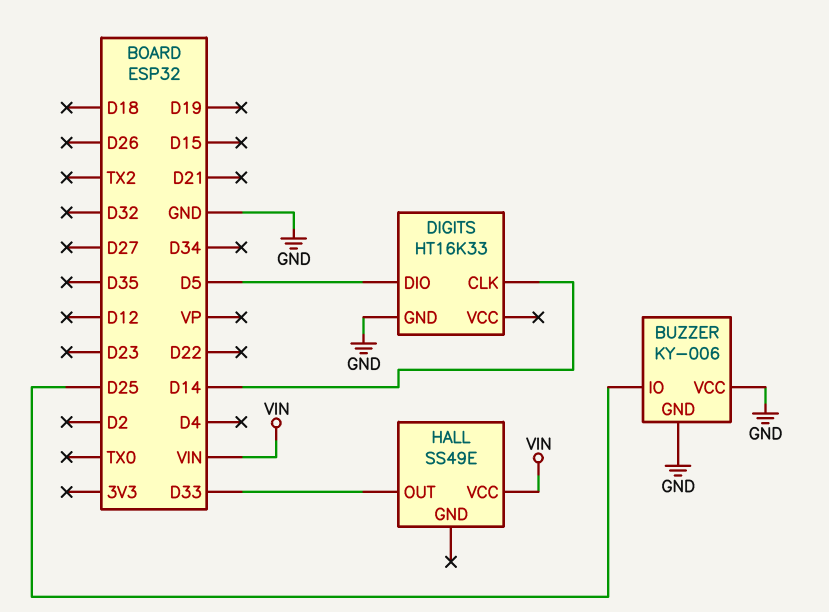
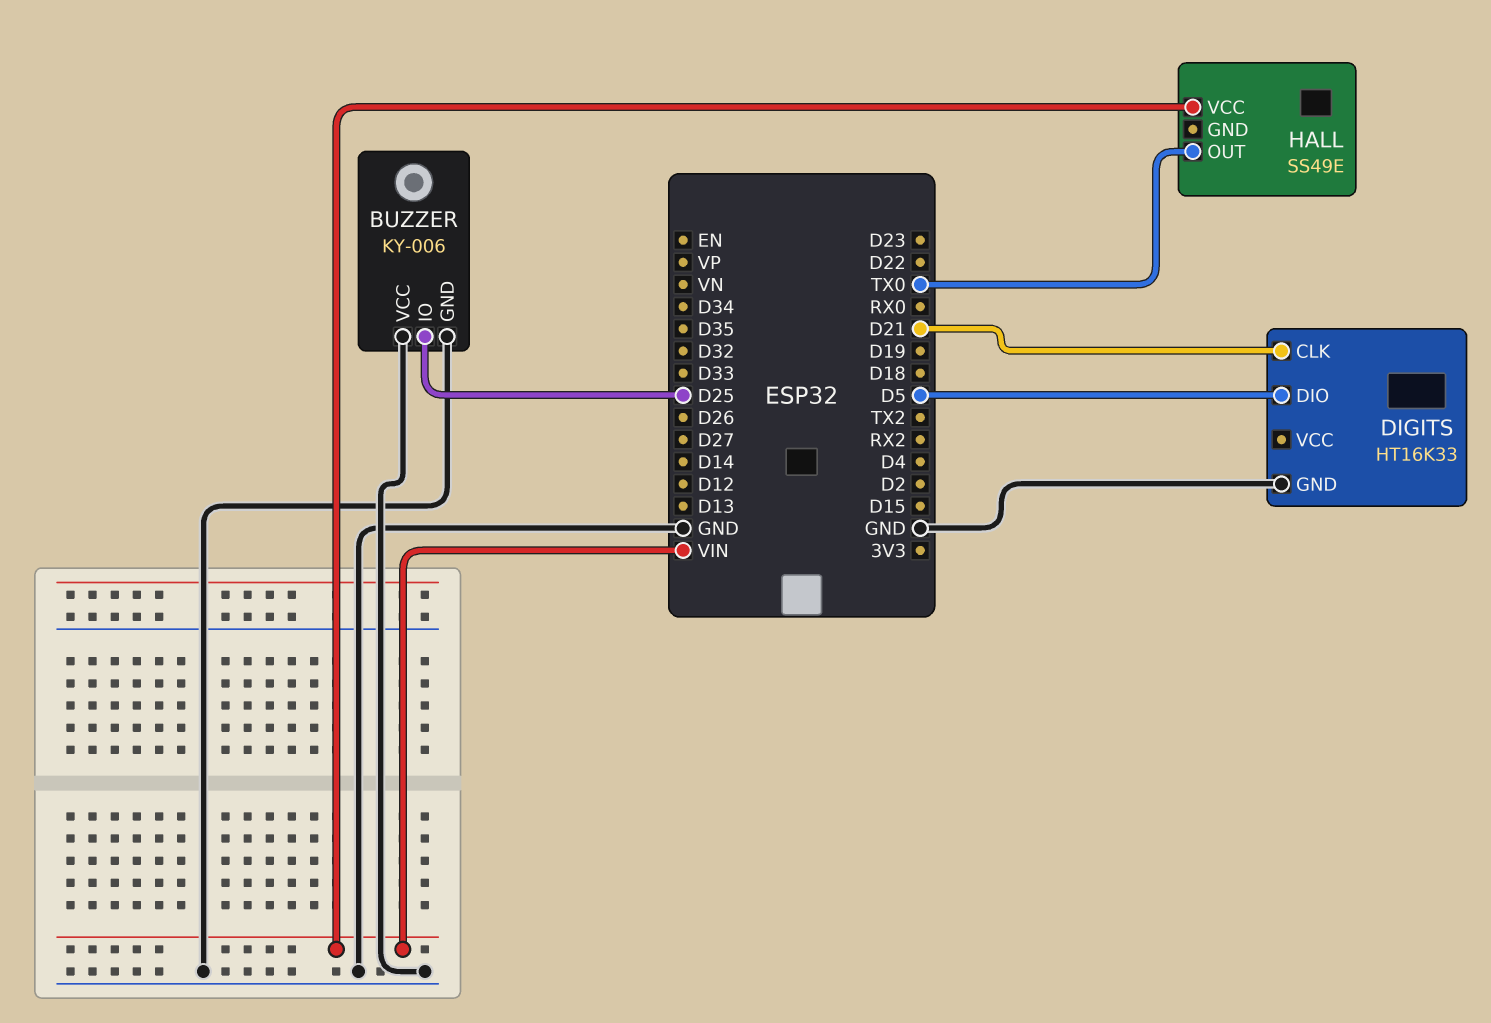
DIGITS pin CLK: D14 -> D21
HALL pin OUT: D33 -> TX0

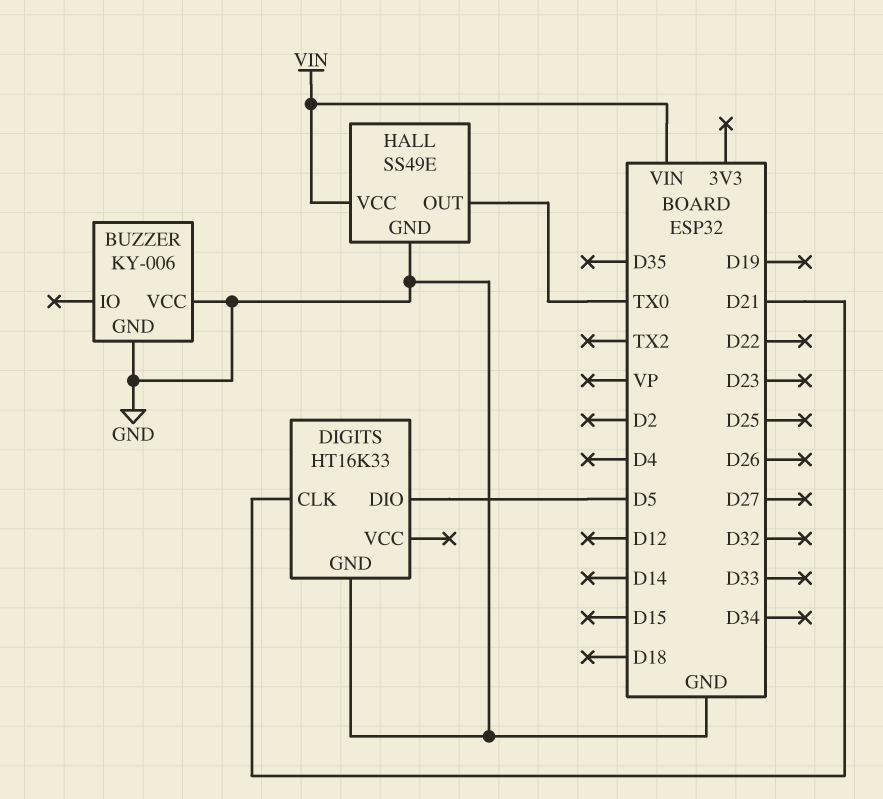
BUZZER pin IO: D25 -> none
HALL pin GND: none -> GND

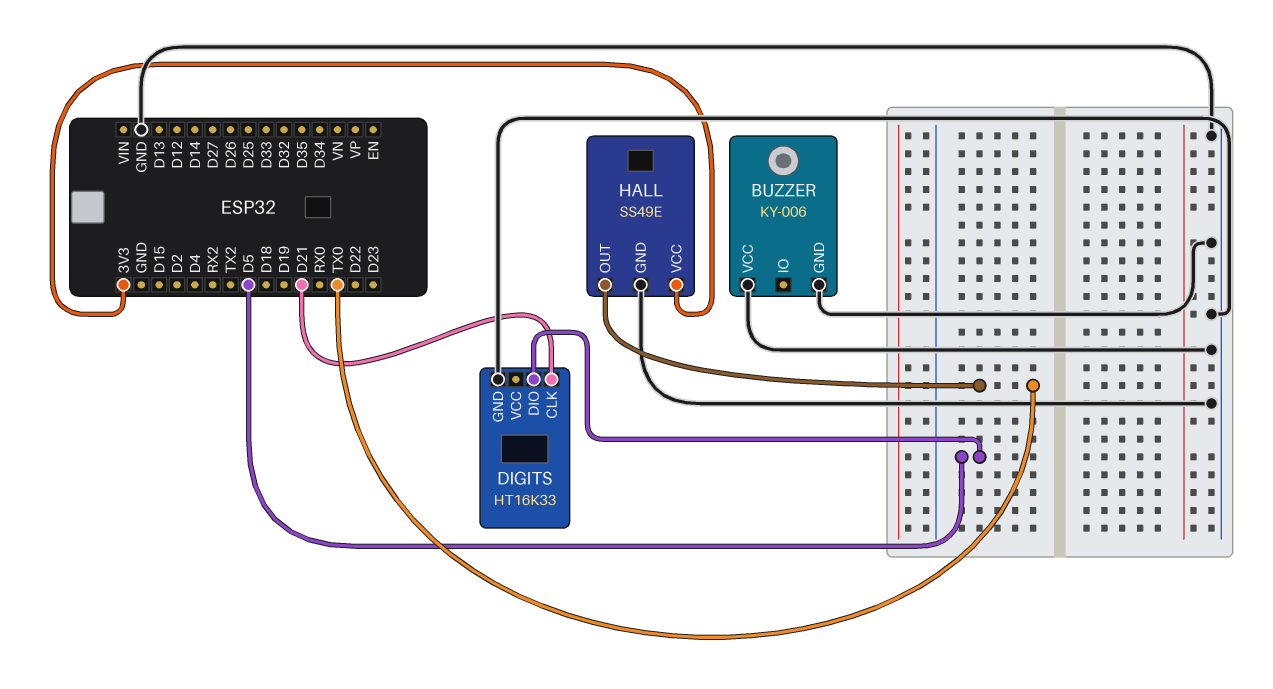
HALL pin VCC: VIN -> 3V3

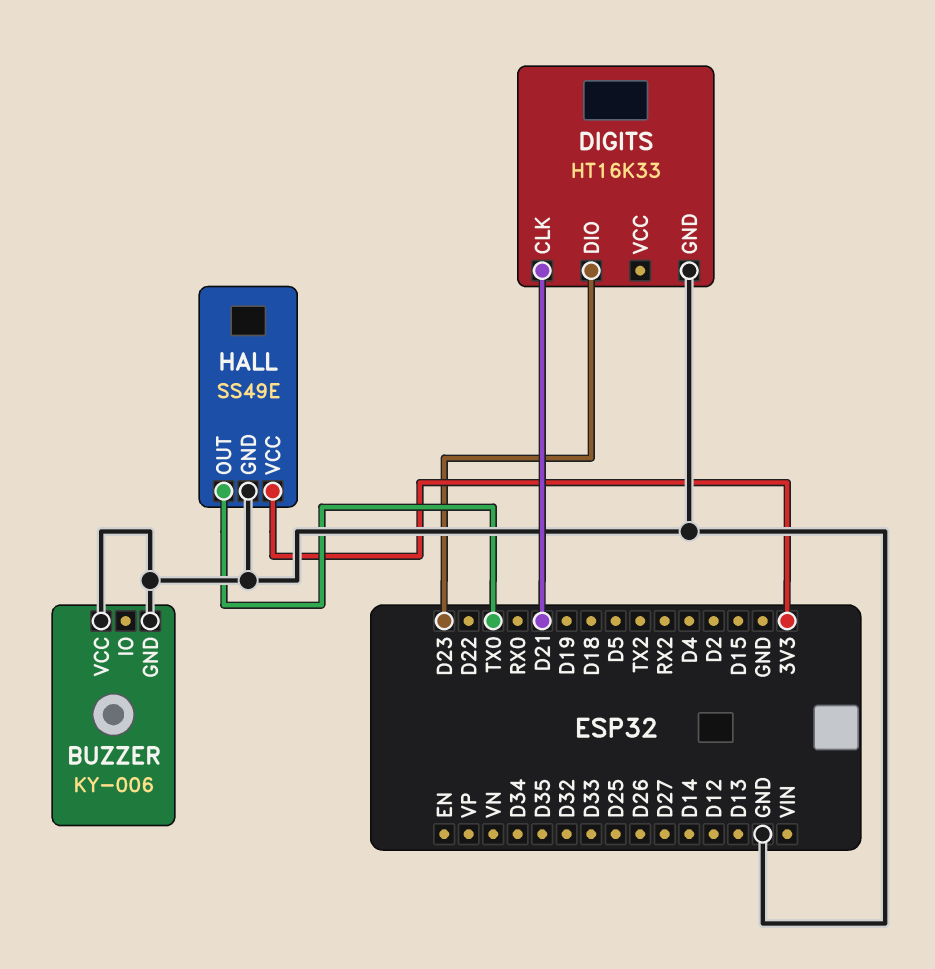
DIGITS pin DIO: D5 -> D23

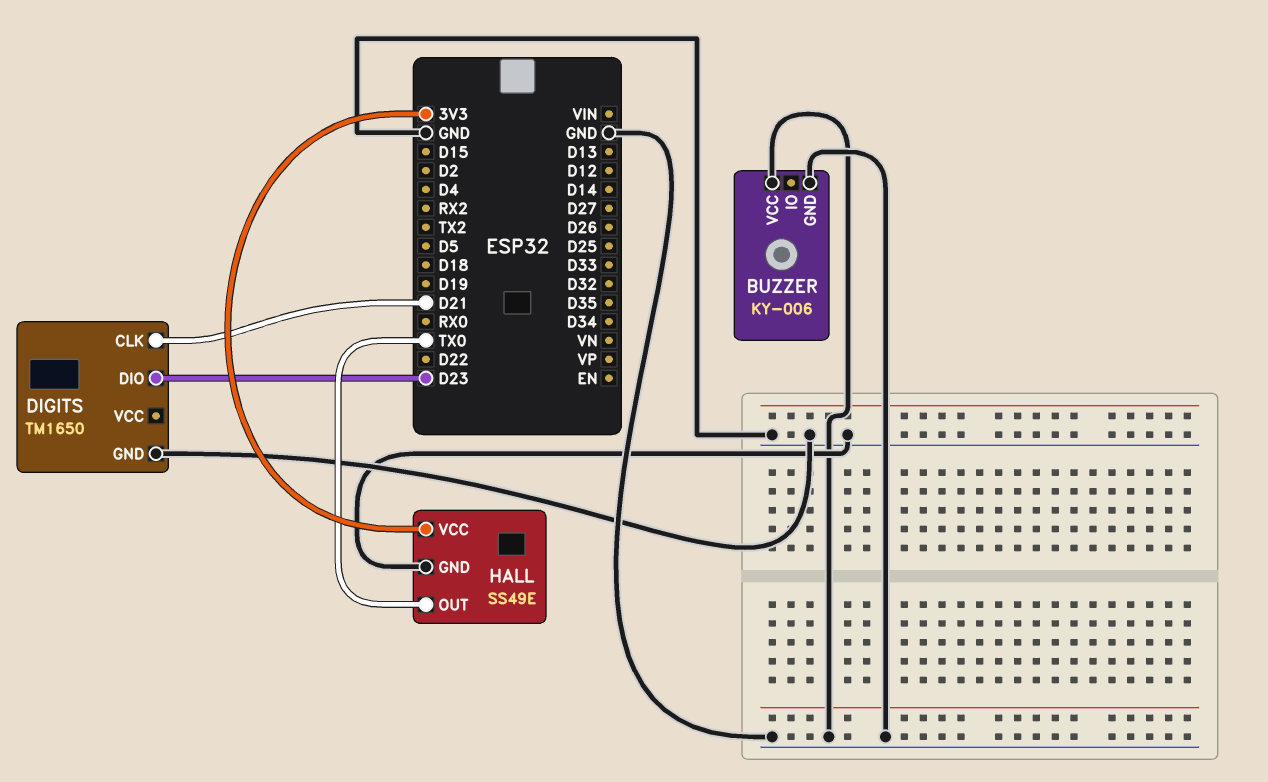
DIGITS: HT16K33 -> TM1650

